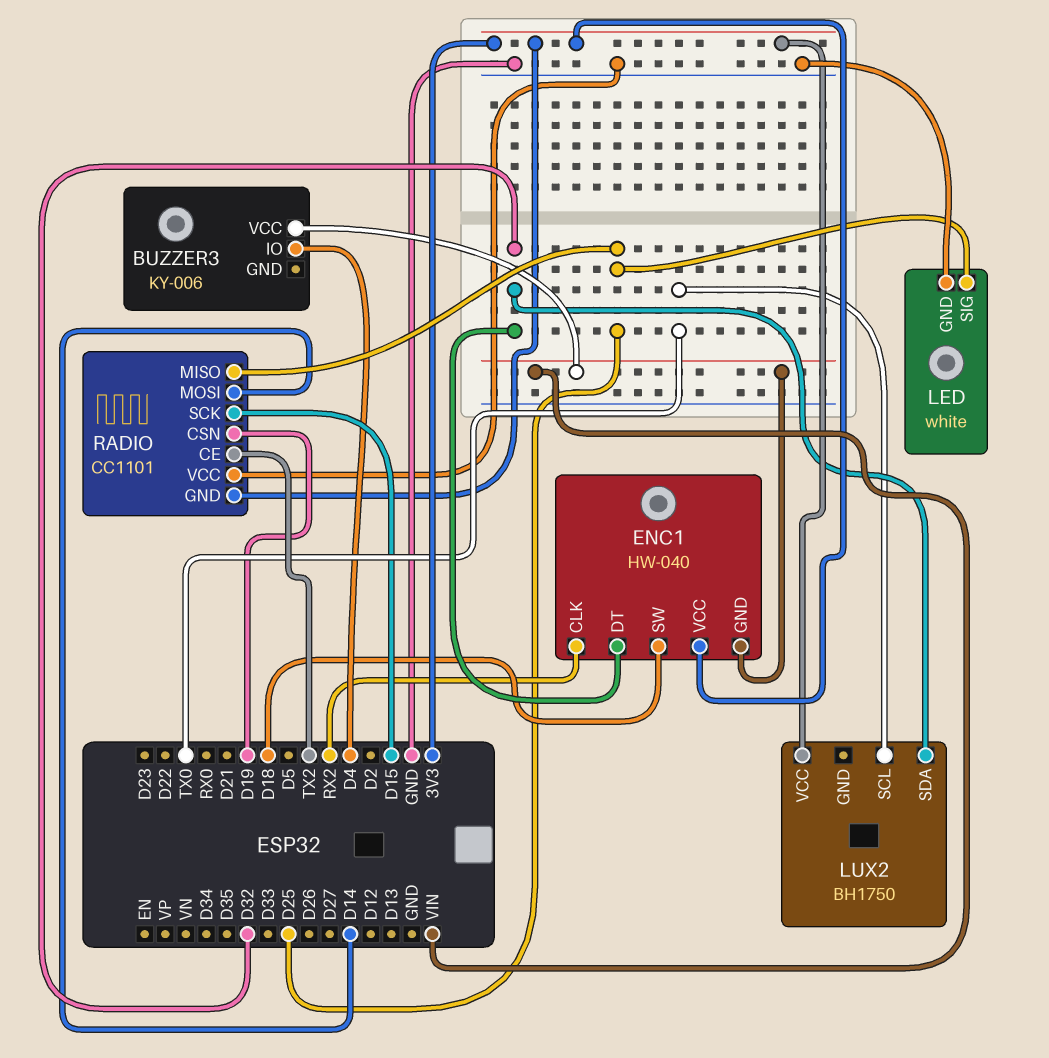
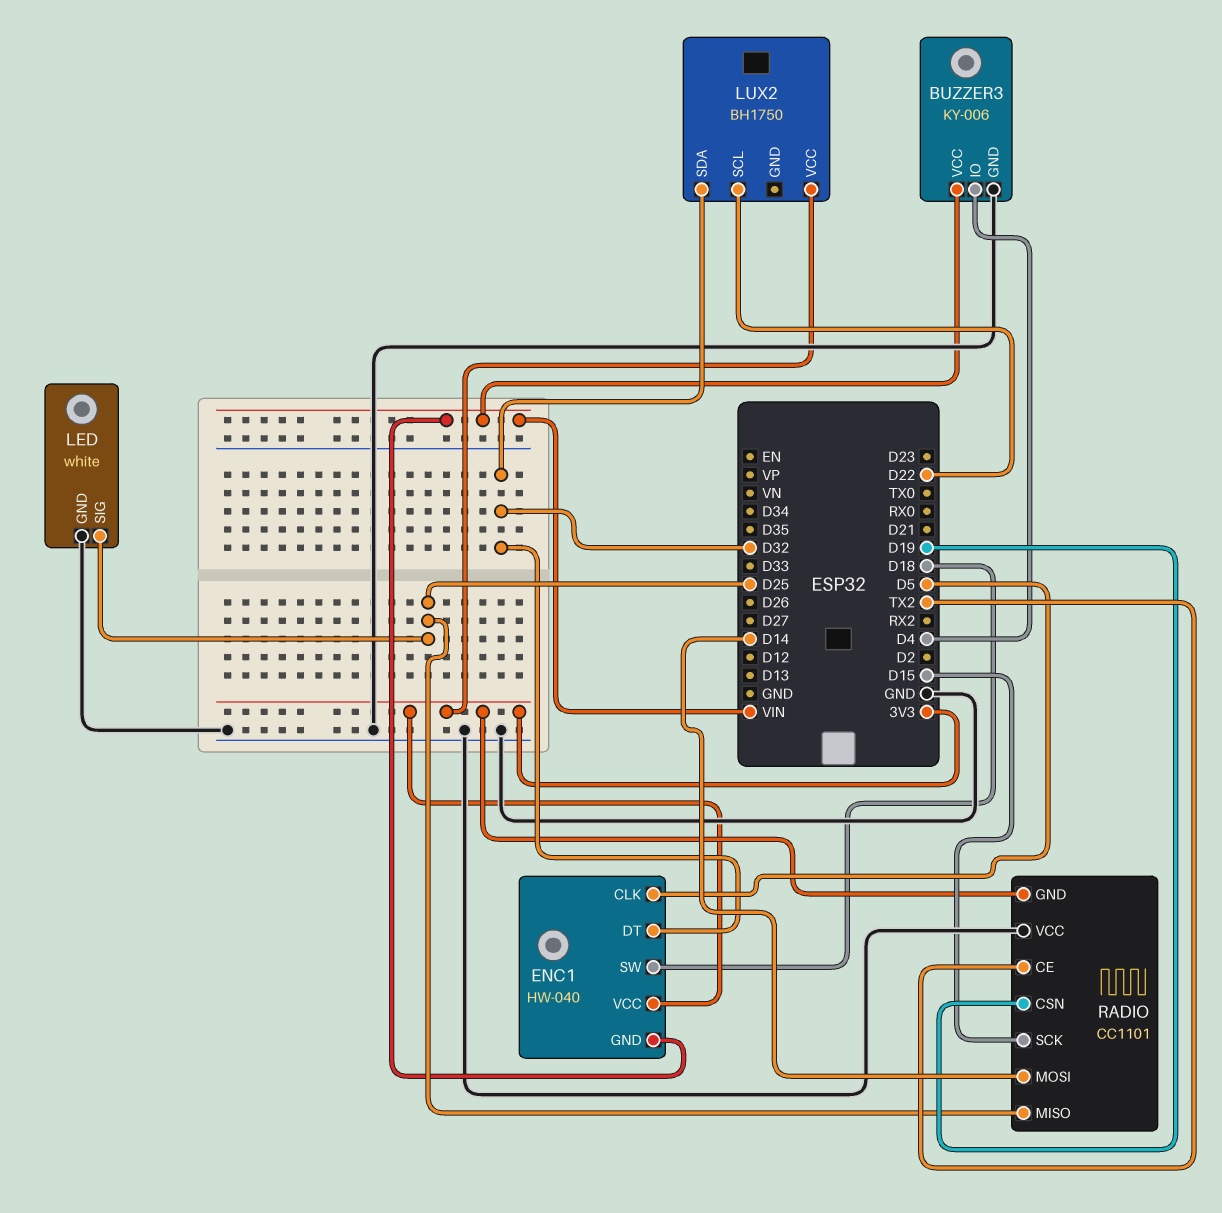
BUZZER3 pin GND: none -> GND
ENC1 pin CLK: RX2 -> D5
LUX2 pin SCL: TX0 -> D22

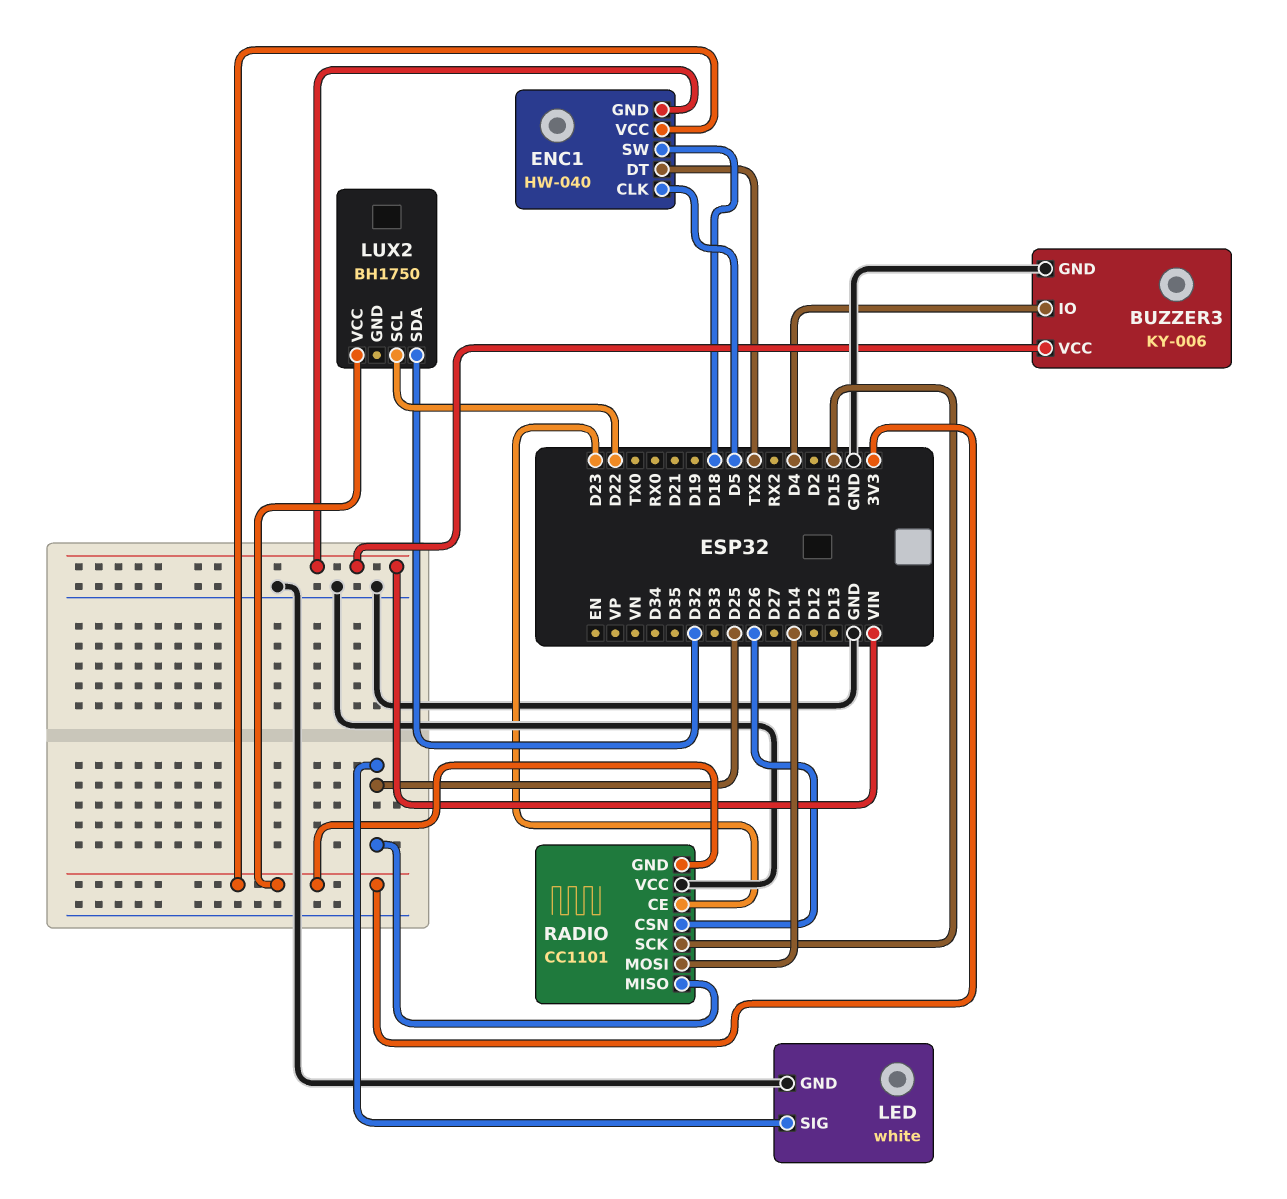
ENC1 pin DT: D32 -> TX2
RADIO pin CE: TX2 -> D23
RADIO pin CSN: D19 -> D26

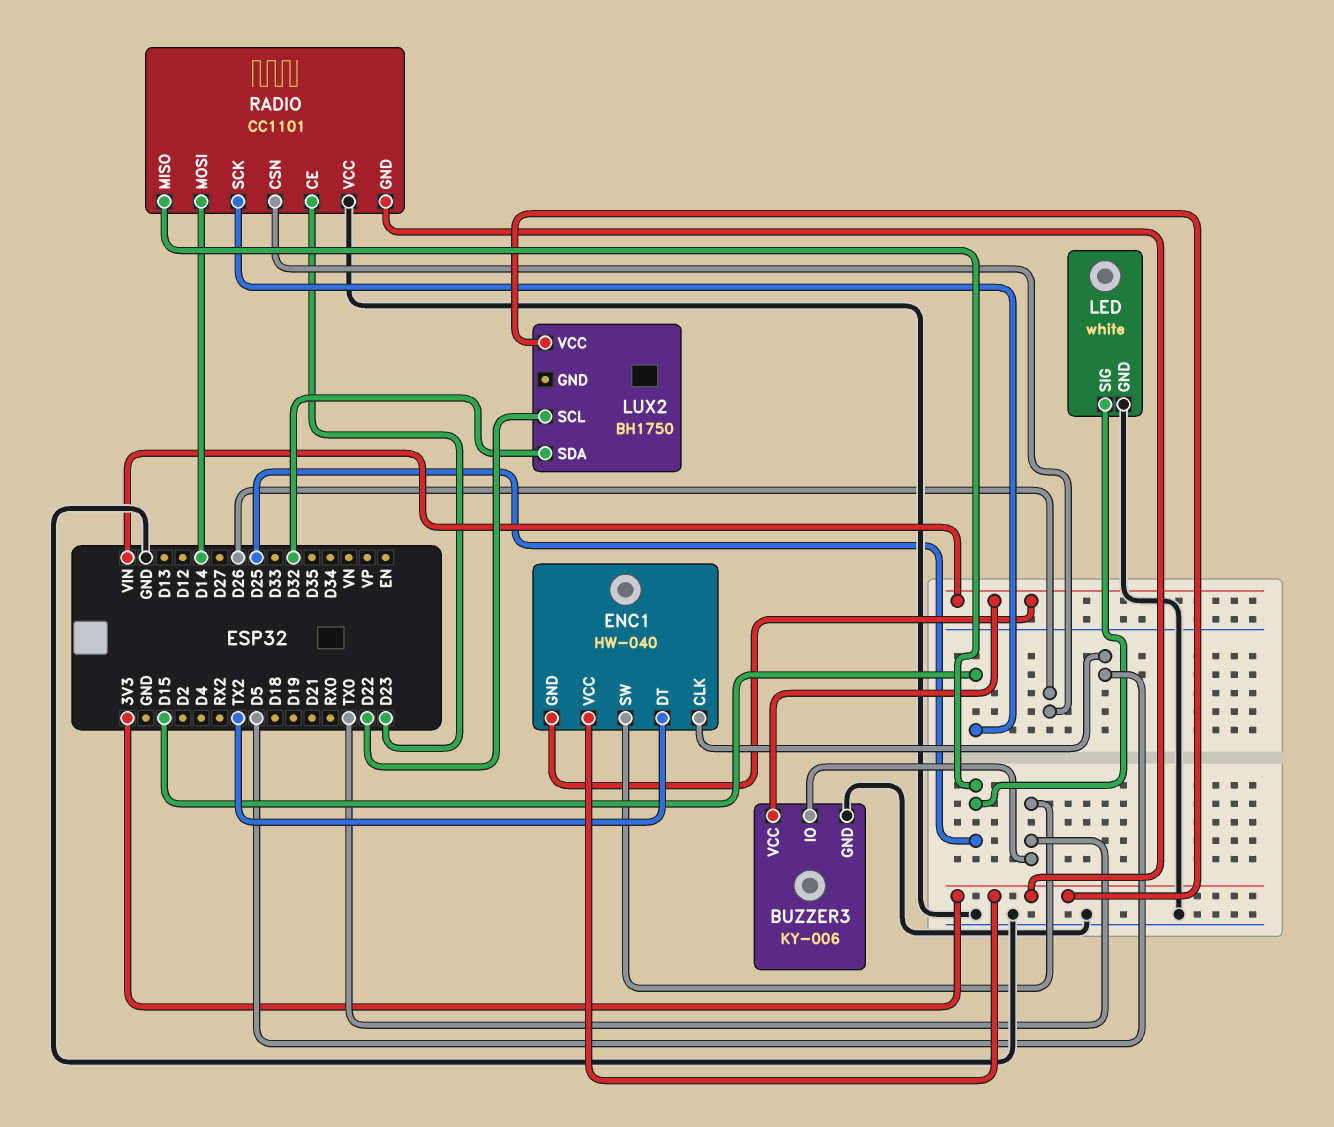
BUZZER3 pin IO: D4 -> TX0
ENC1 pin SW: D18 -> TX0

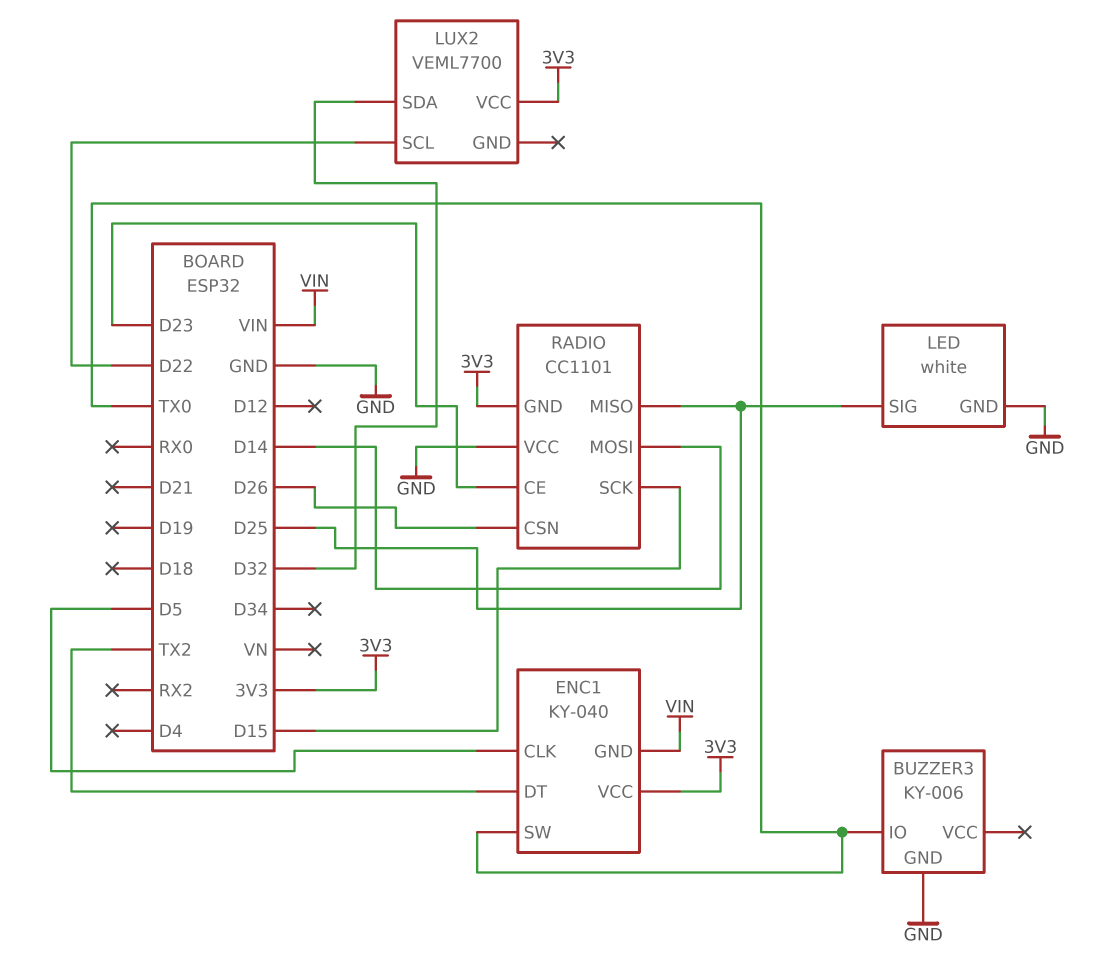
BUZZER3 pin VCC: VIN -> none
ENC1: HW-040 -> KY-040
LUX2: BH1750 -> VEML7700

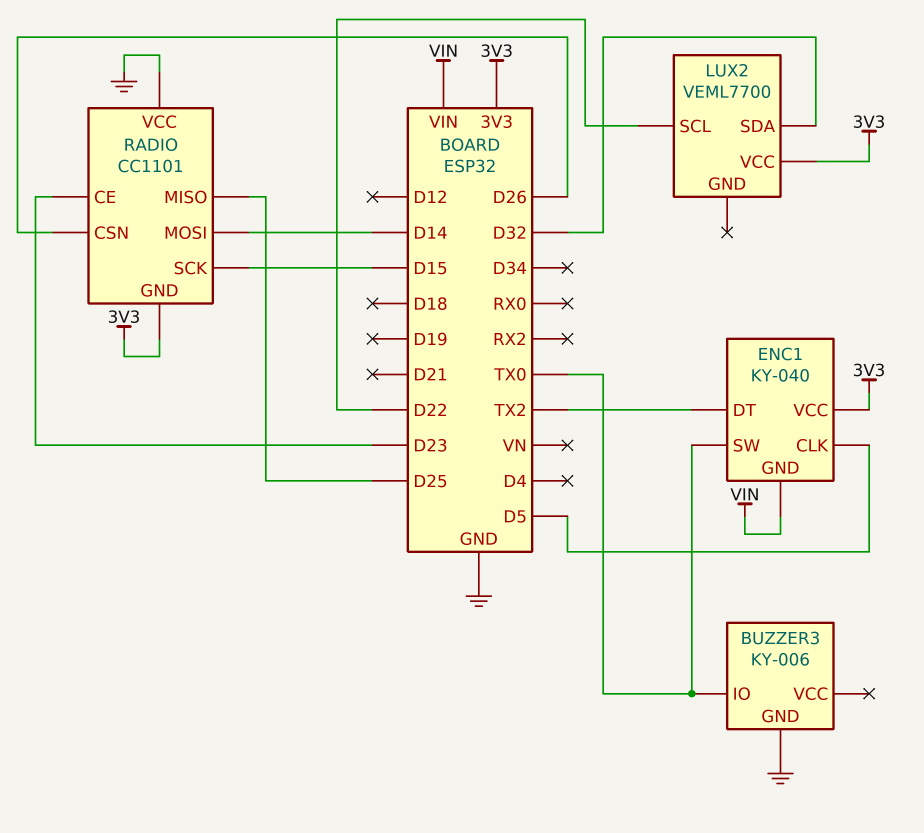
LED: white -> none
LED pin GND: GND -> none
LED pin SIG: D25 -> none

